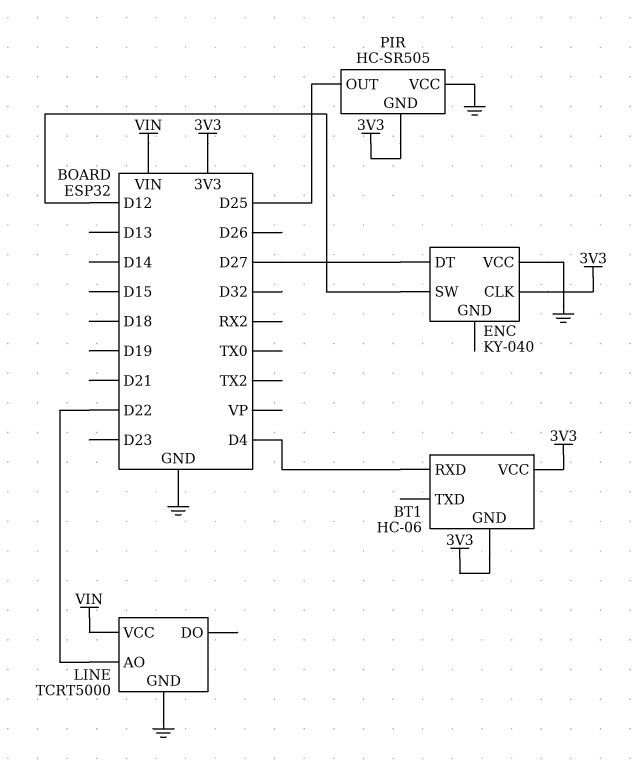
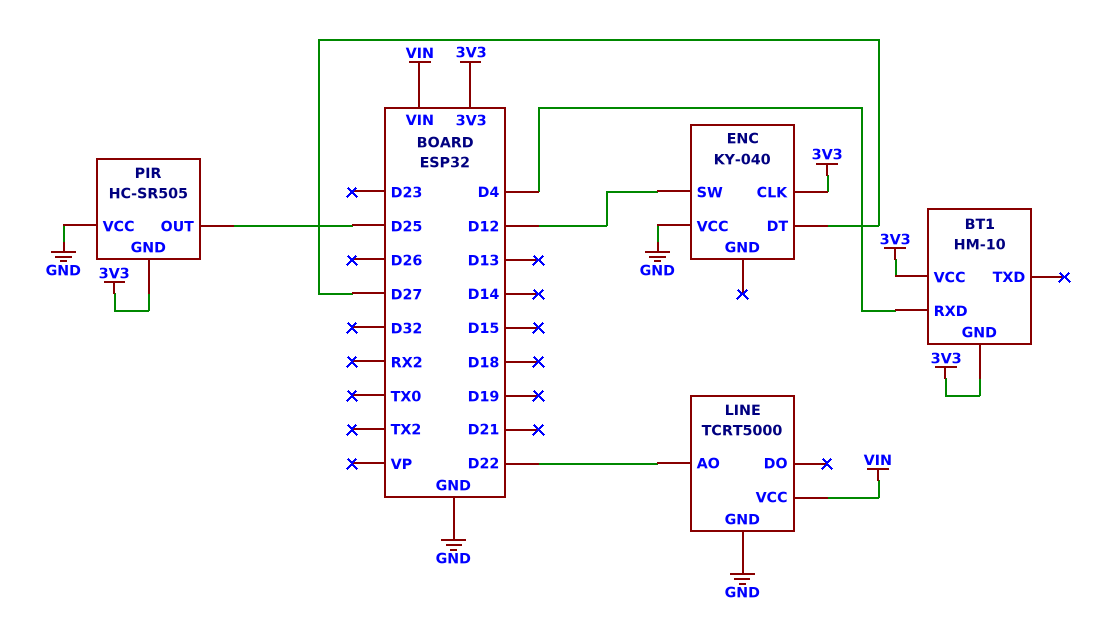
BT1: HC-06 -> HM-10

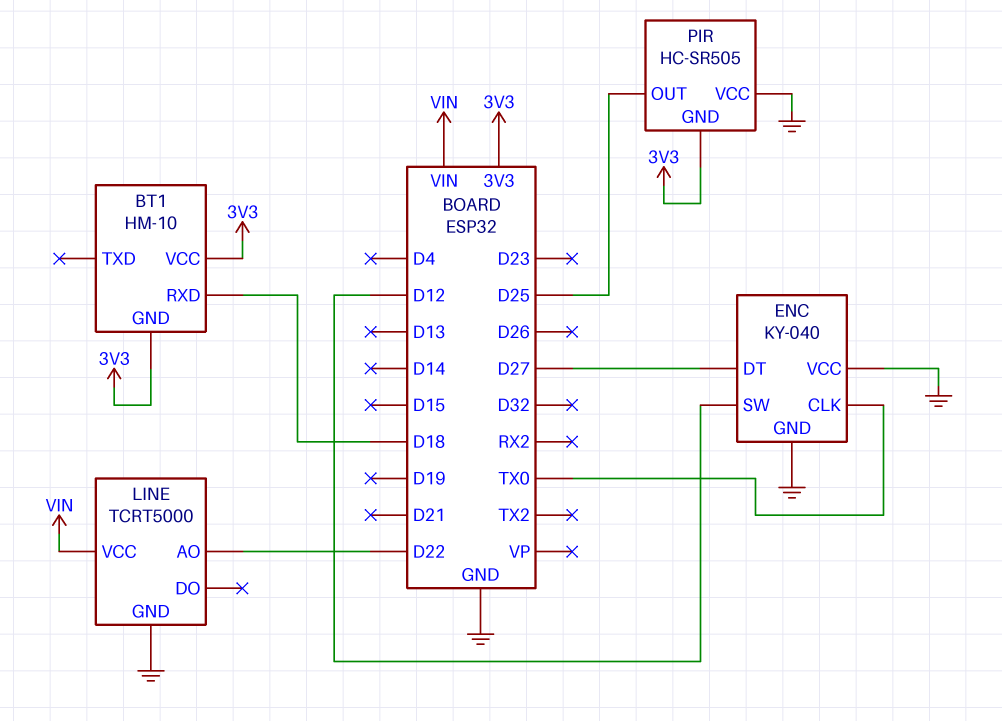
BT1 pin RXD: D4 -> D18
ENC pin CLK: 3V3 -> TX0
ENC pin GND: none -> GND

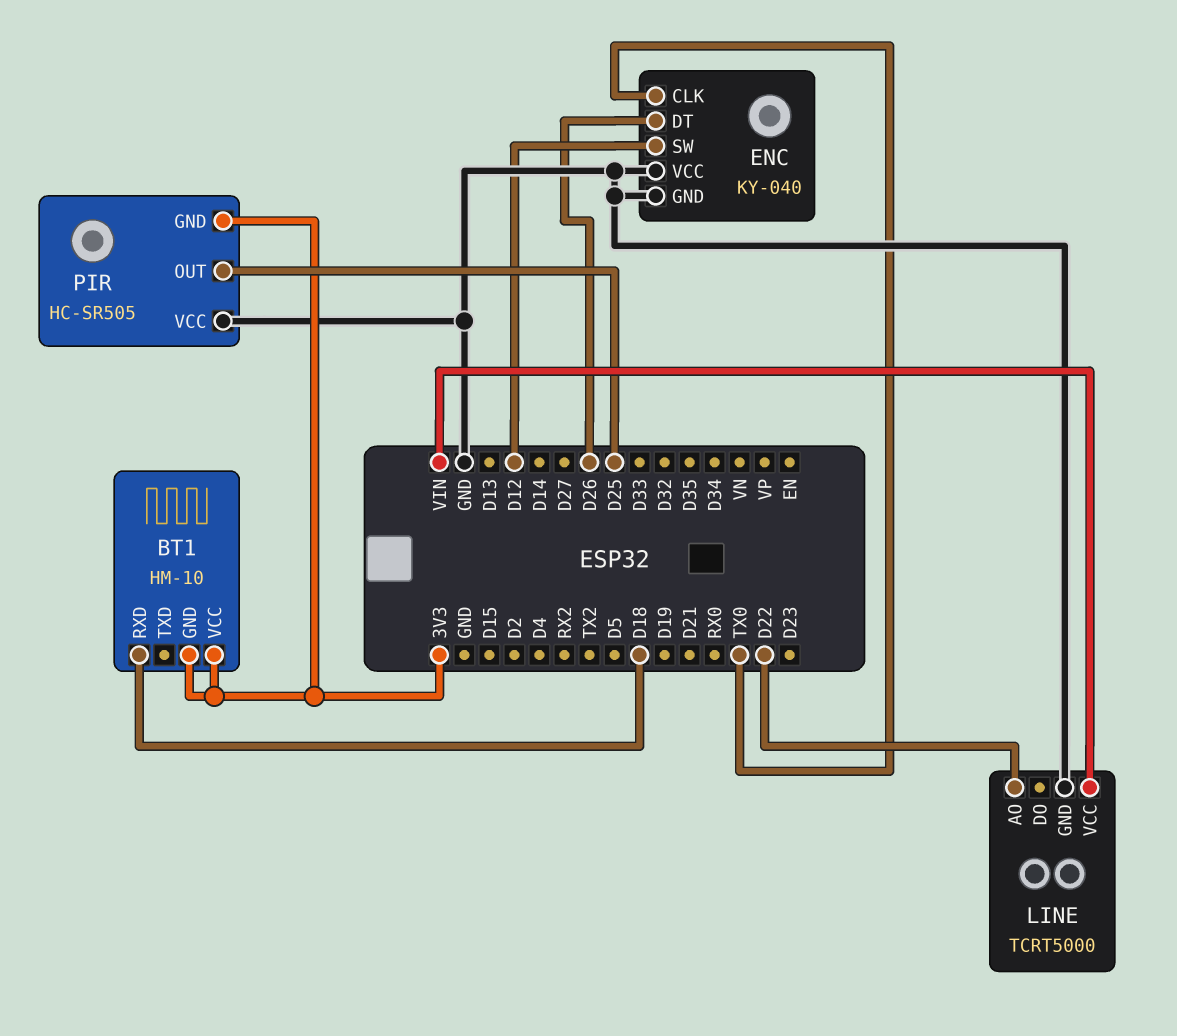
ENC pin DT: D27 -> D26

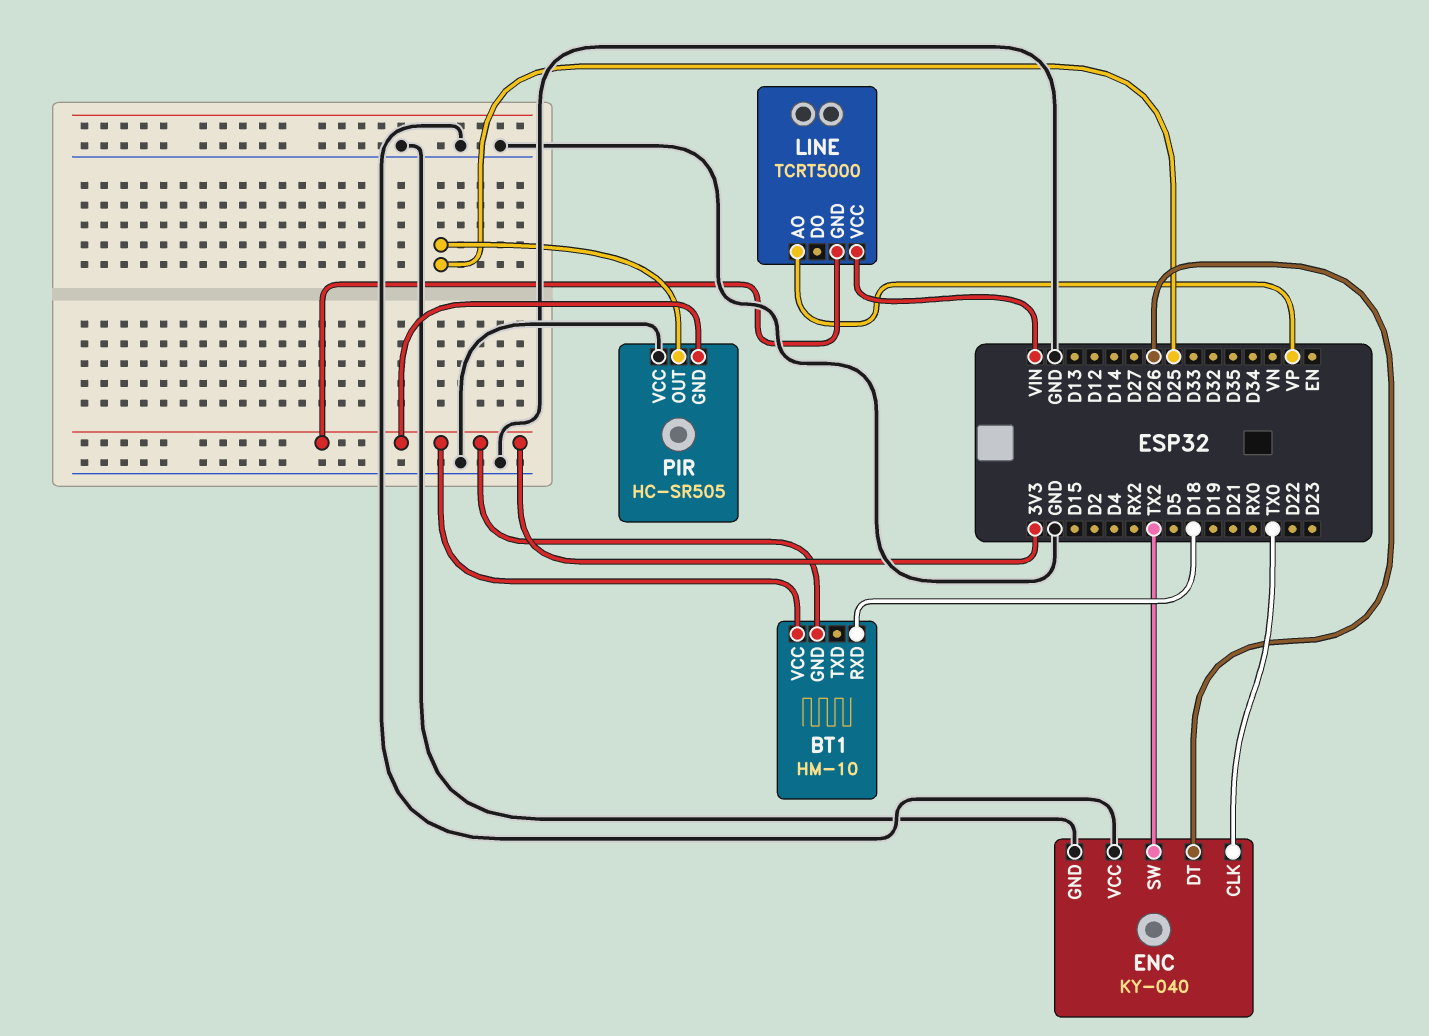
ENC pin SW: D12 -> TX2
LINE pin AO: D22 -> VP
LINE pin GND: GND -> 3V3

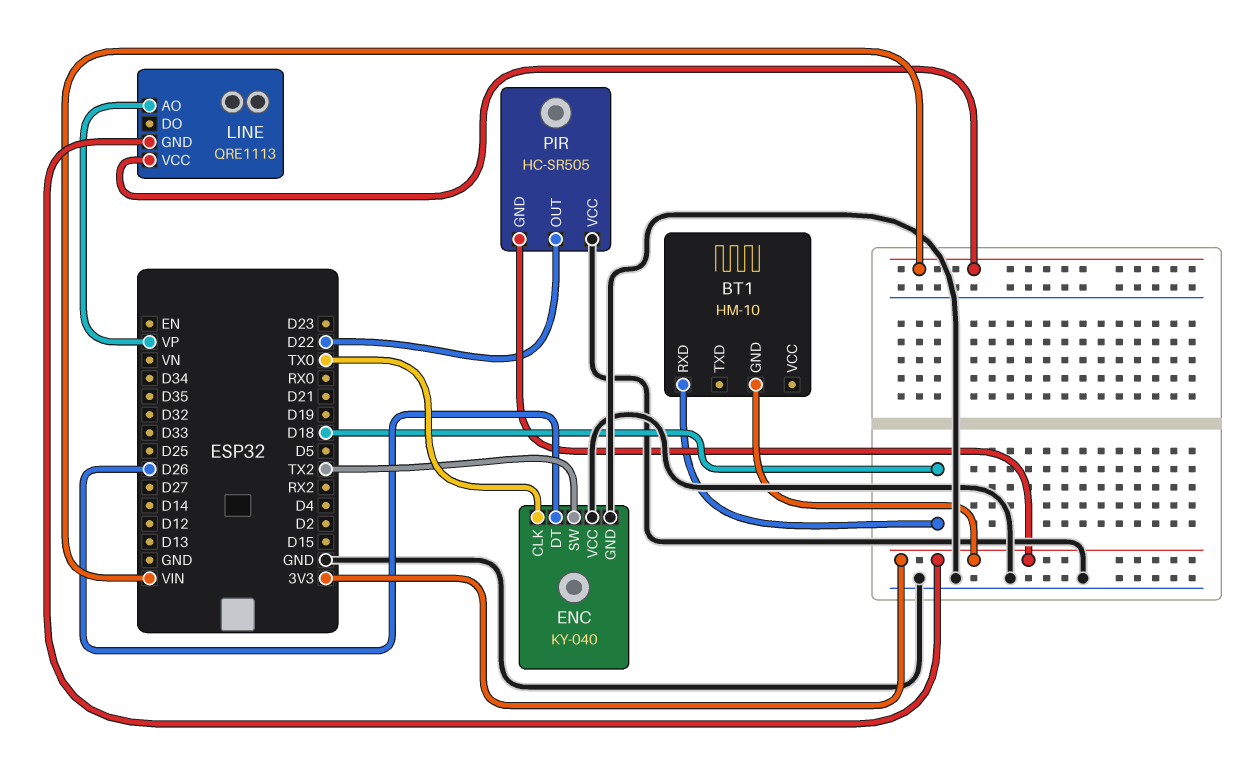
BT1 pin VCC: 3V3 -> none
LINE: TCRT5000 -> QRE1113
PIR pin OUT: D25 -> D22

